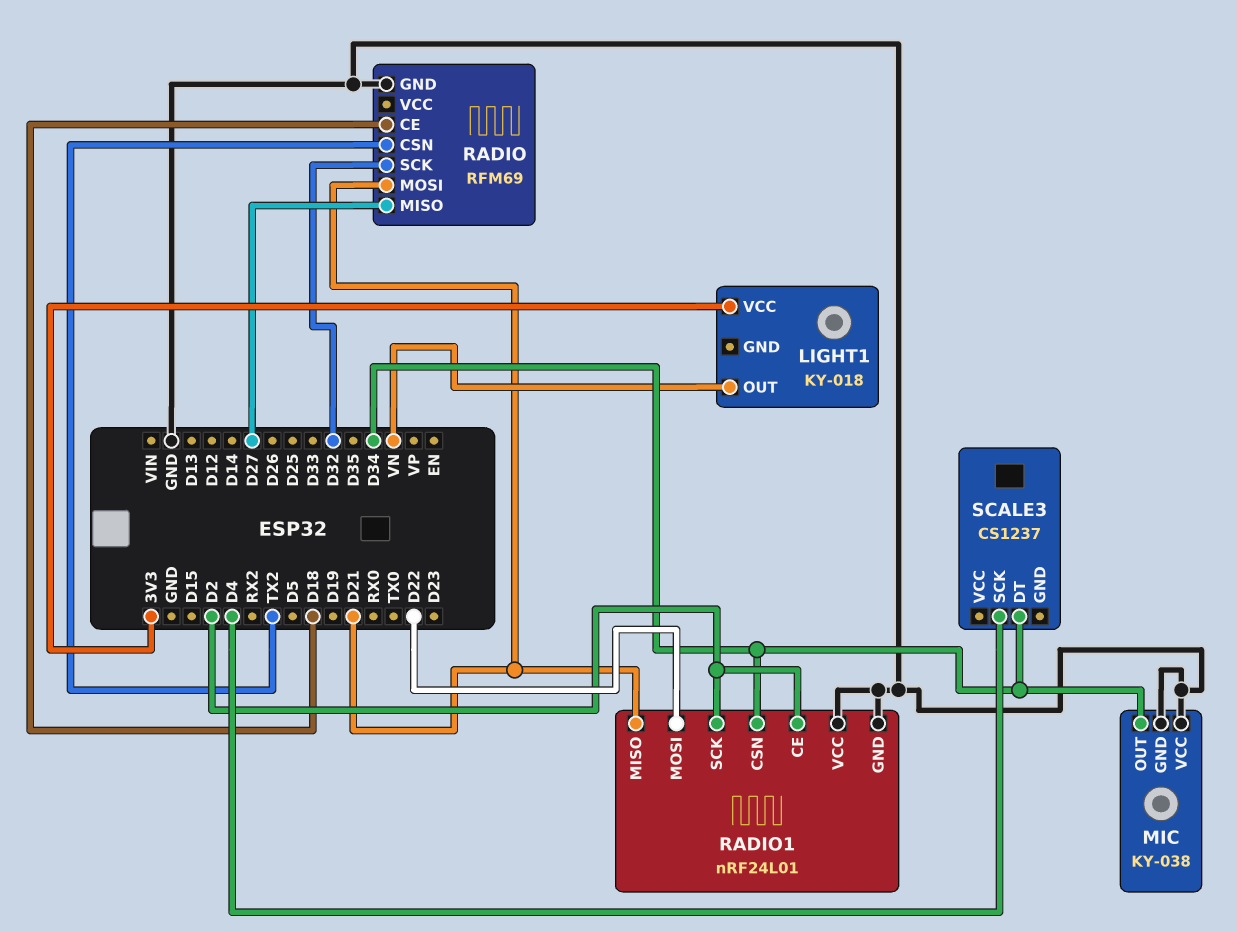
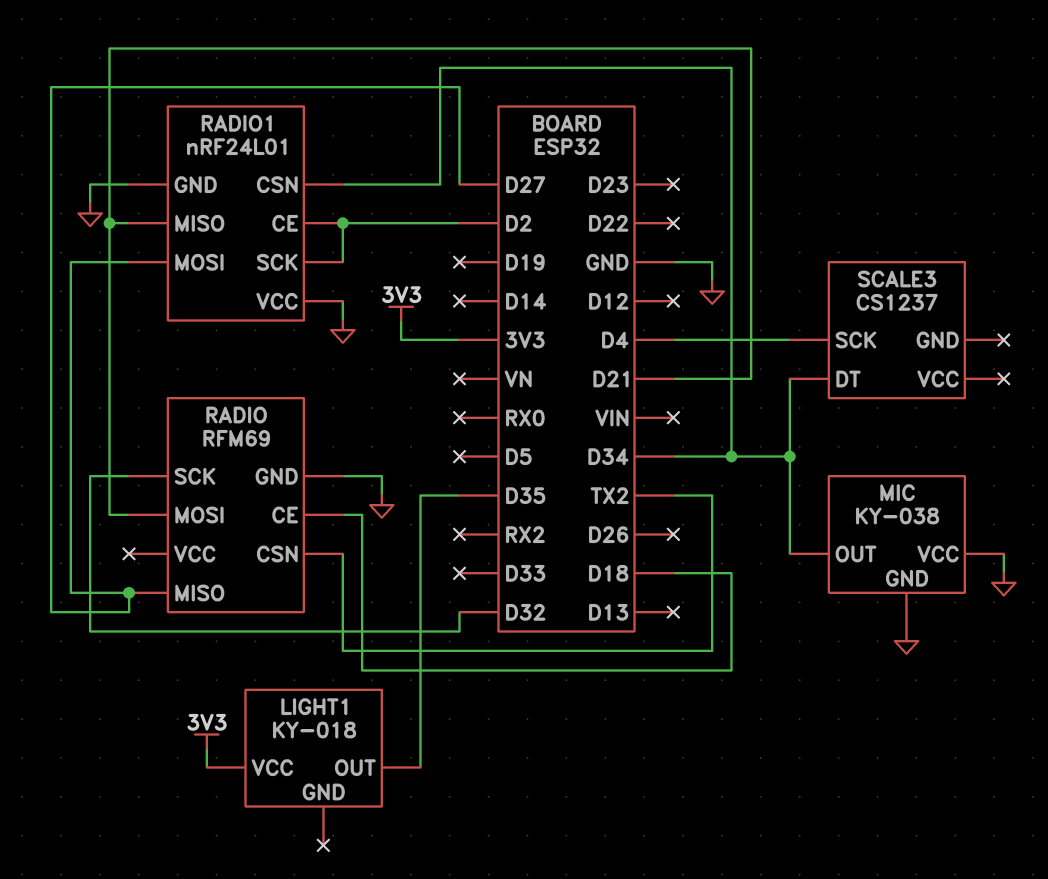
LIGHT1 pin OUT: VN -> D35
RADIO1 pin MOSI: D22 -> D27

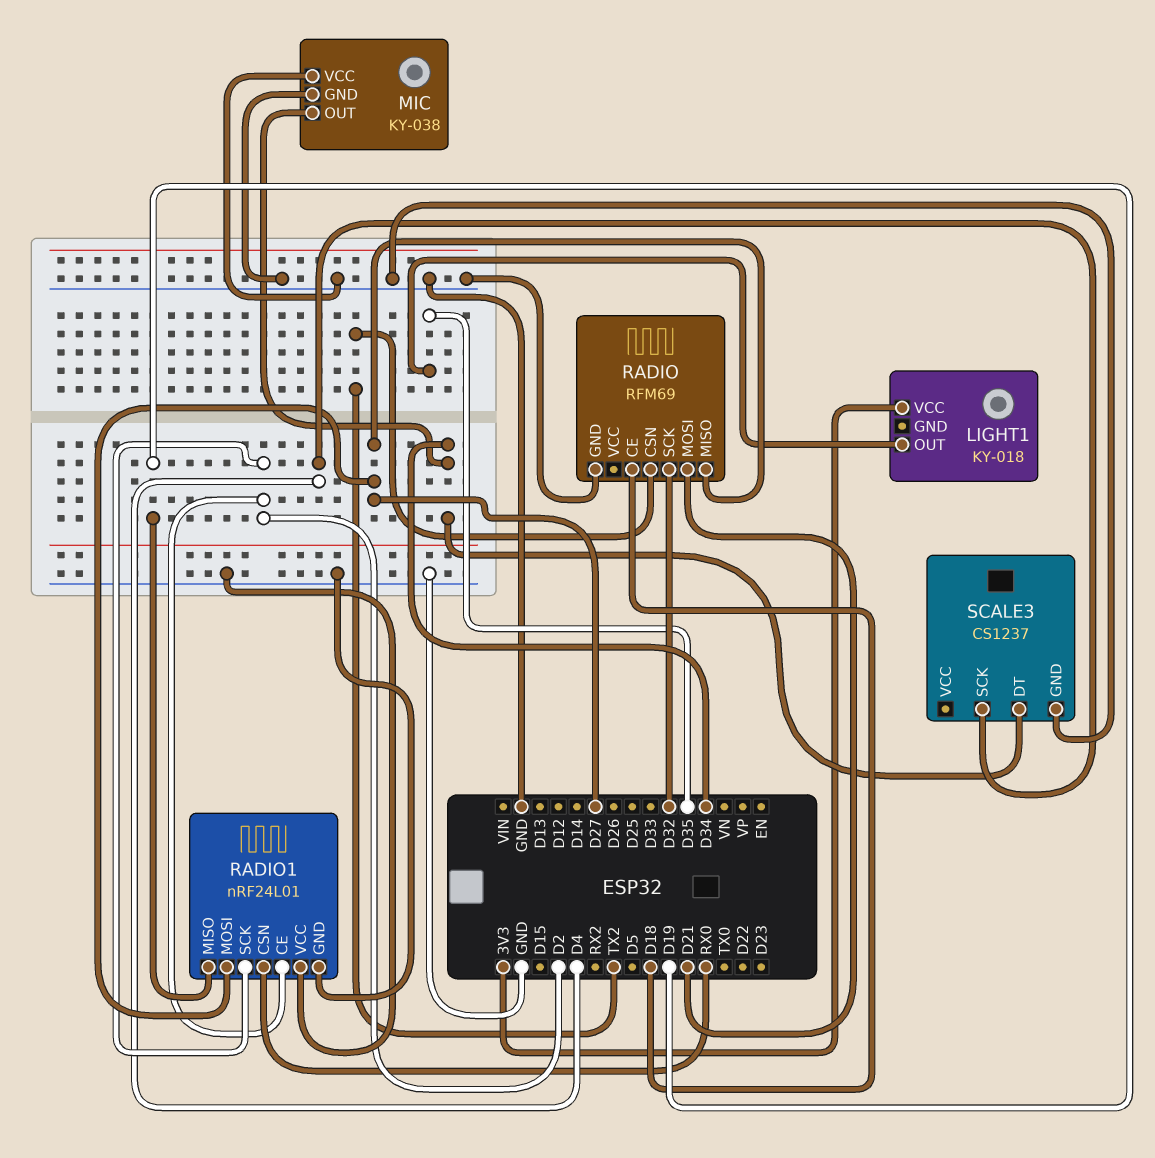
RADIO1 pin CSN: D34 -> RX0
RADIO1 pin MISO: D21 -> D19
SCALE3 pin GND: none -> GND

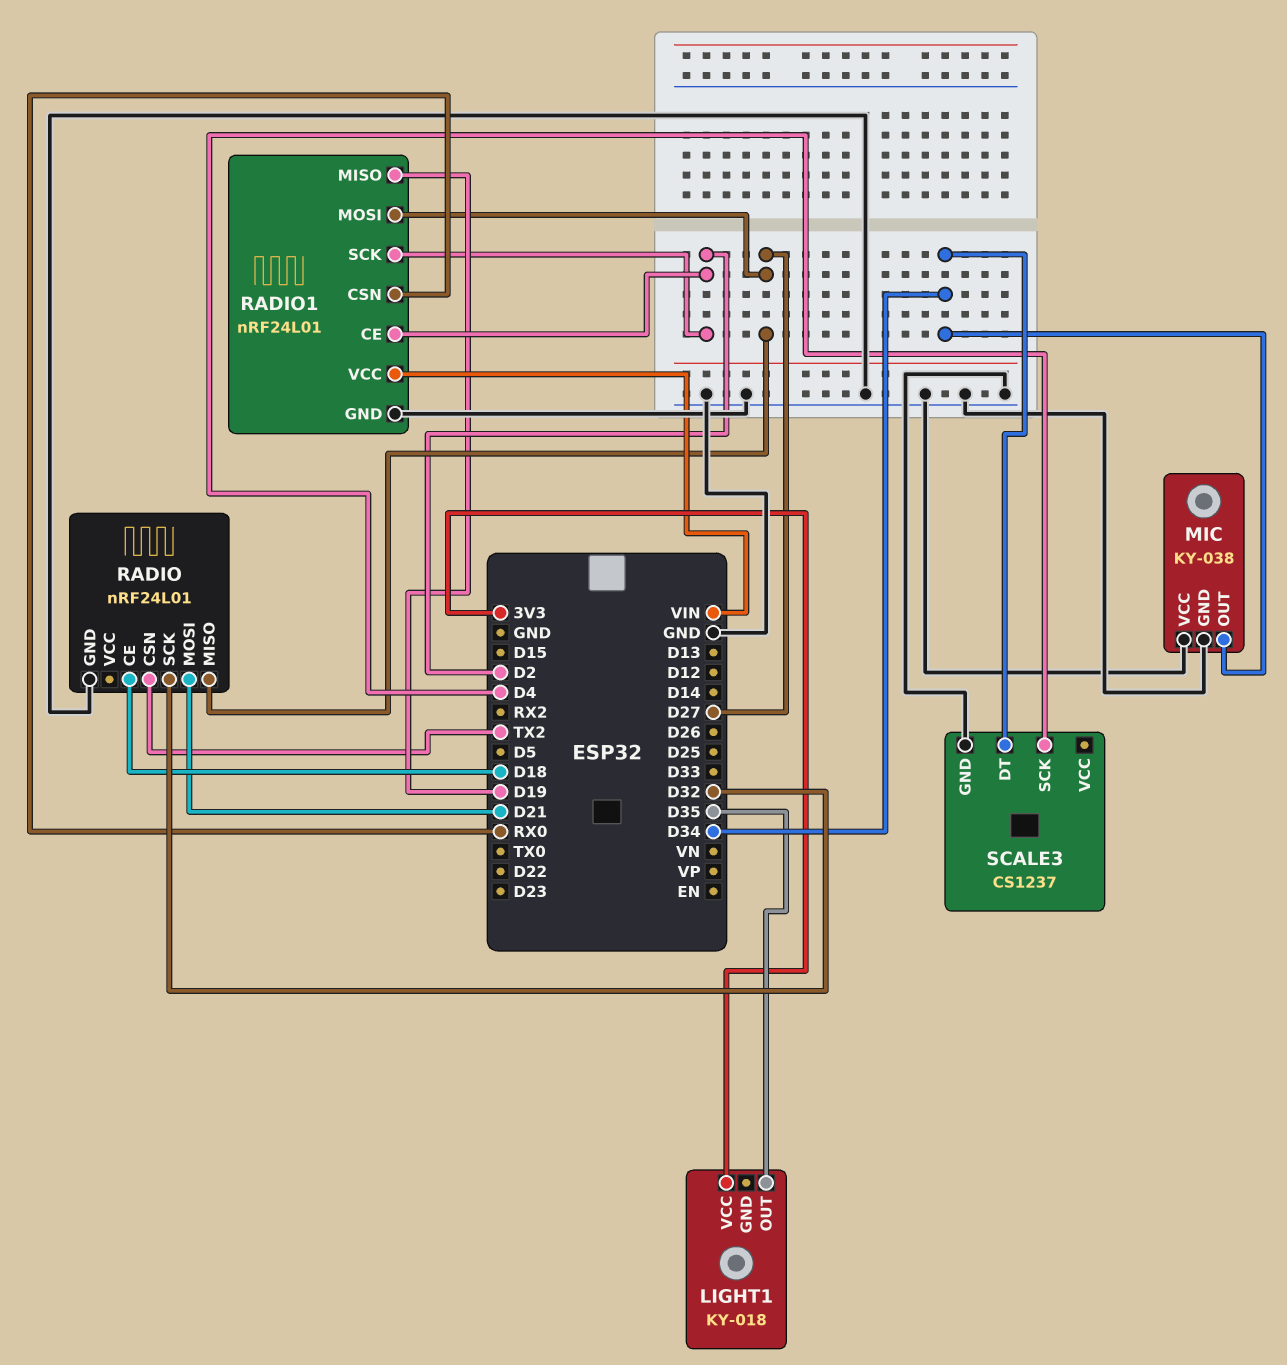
RADIO: RFM69 -> nRF24L01
RADIO1 pin VCC: GND -> VIN

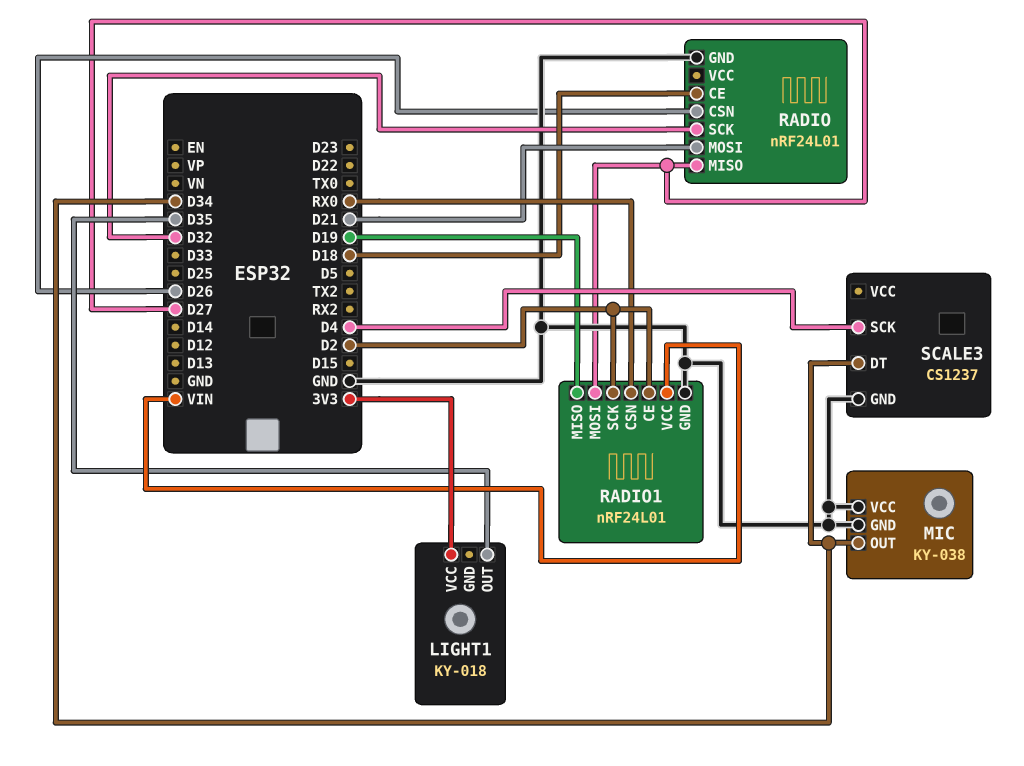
RADIO pin CSN: TX2 -> D26

